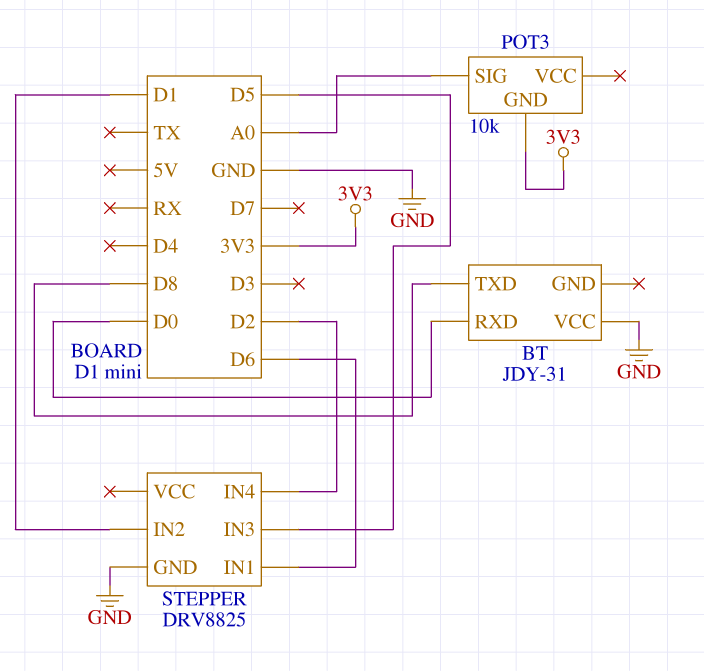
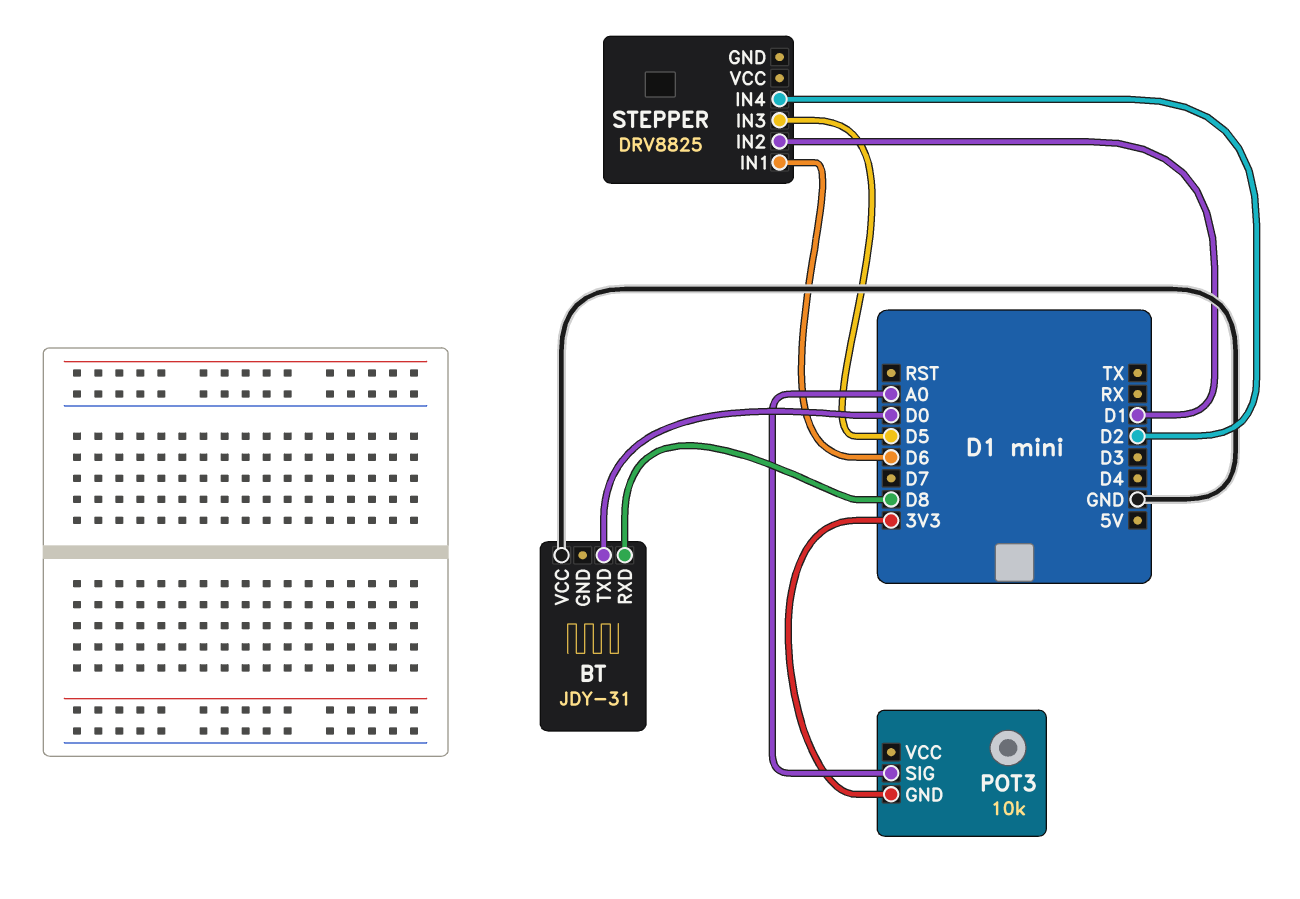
BT pin RXD: D0 -> D8
BT pin TXD: D8 -> D0
STEPPER pin GND: GND -> none

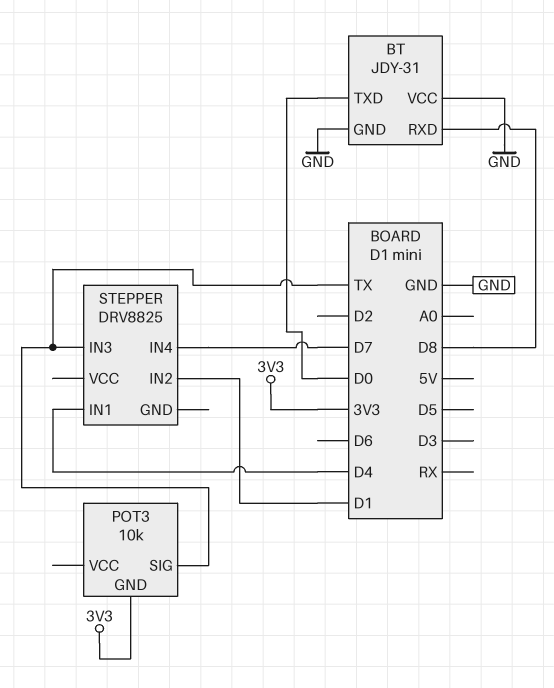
BT pin GND: none -> GND
POT3 pin SIG: A0 -> TX
STEPPER pin IN1: D6 -> D4
STEPPER pin IN3: D5 -> TX
STEPPER pin IN4: D2 -> D7

